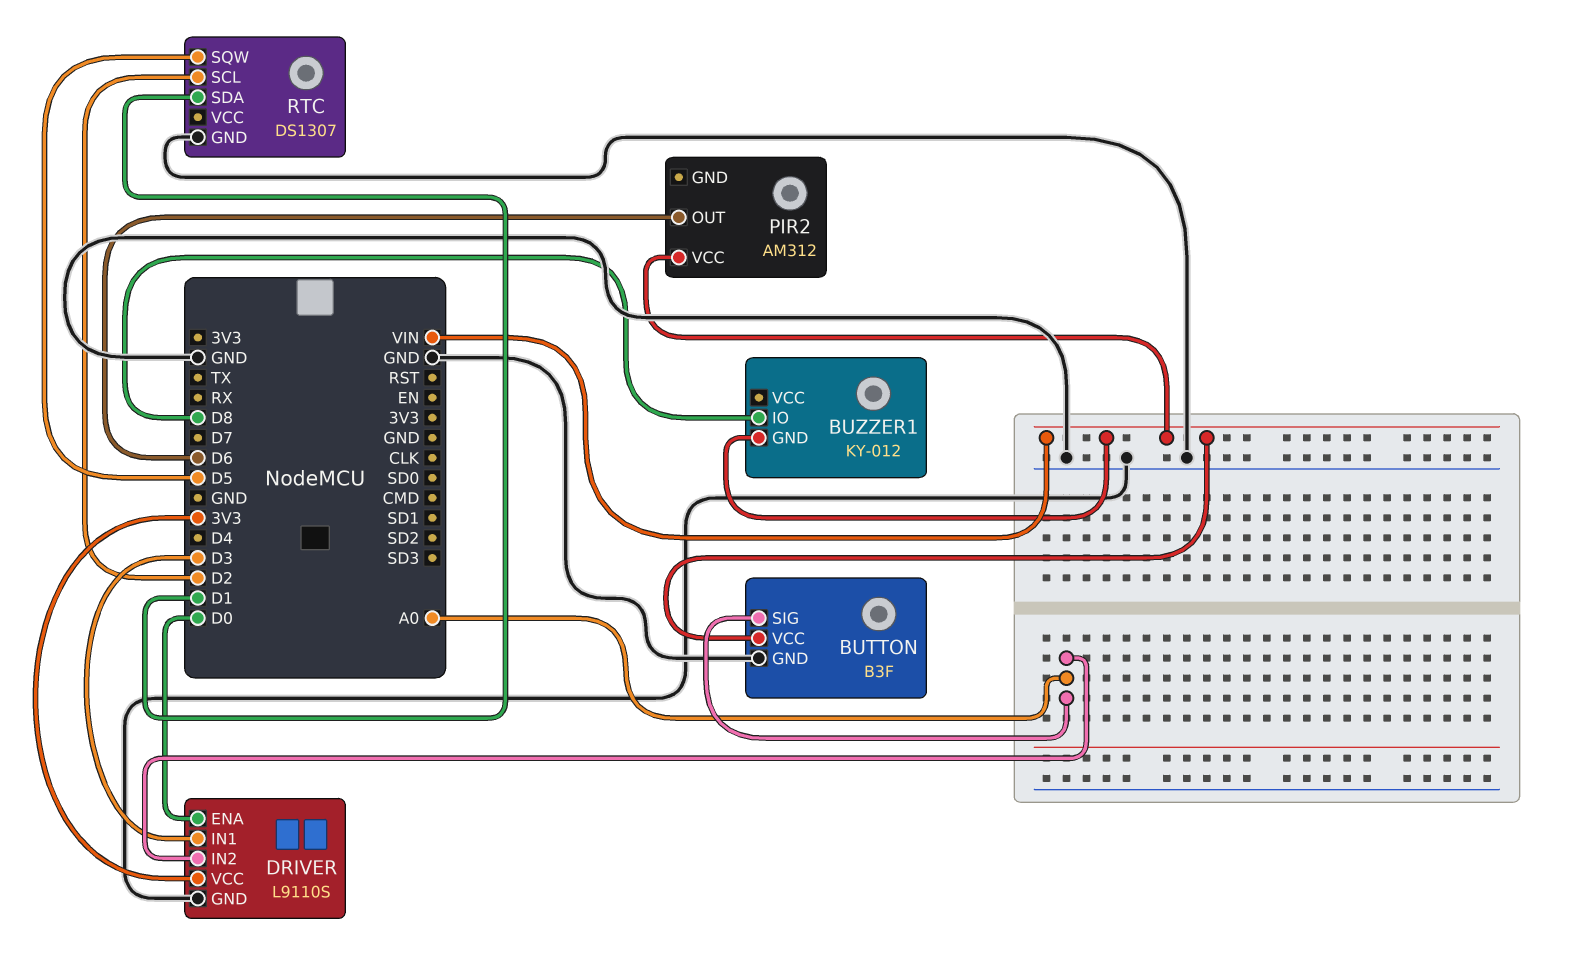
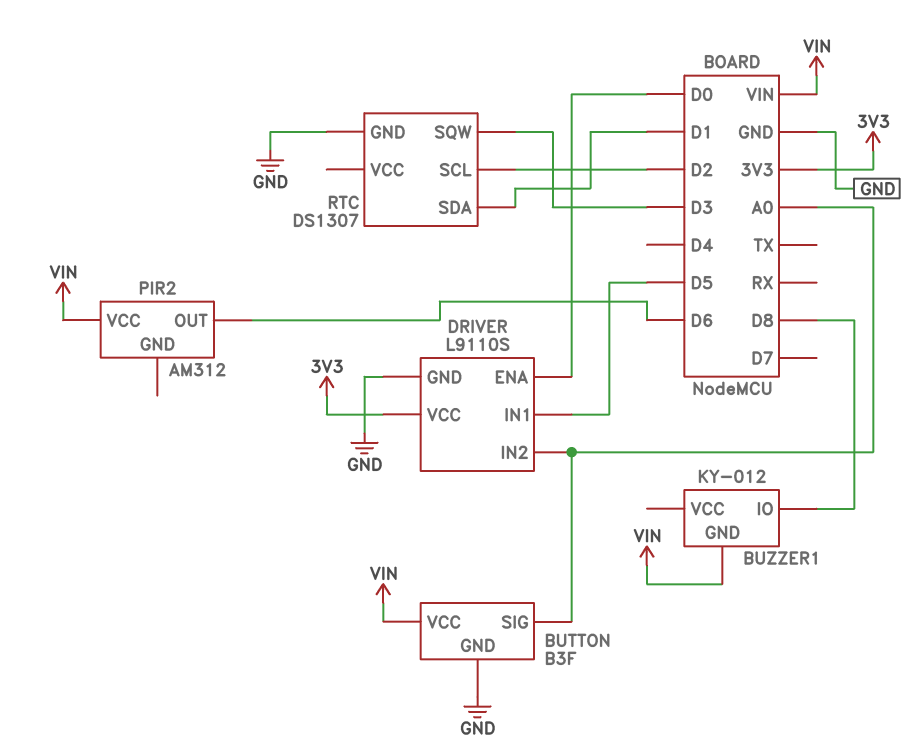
DRIVER pin IN1: D3 -> D5
RTC pin SQW: D5 -> D3

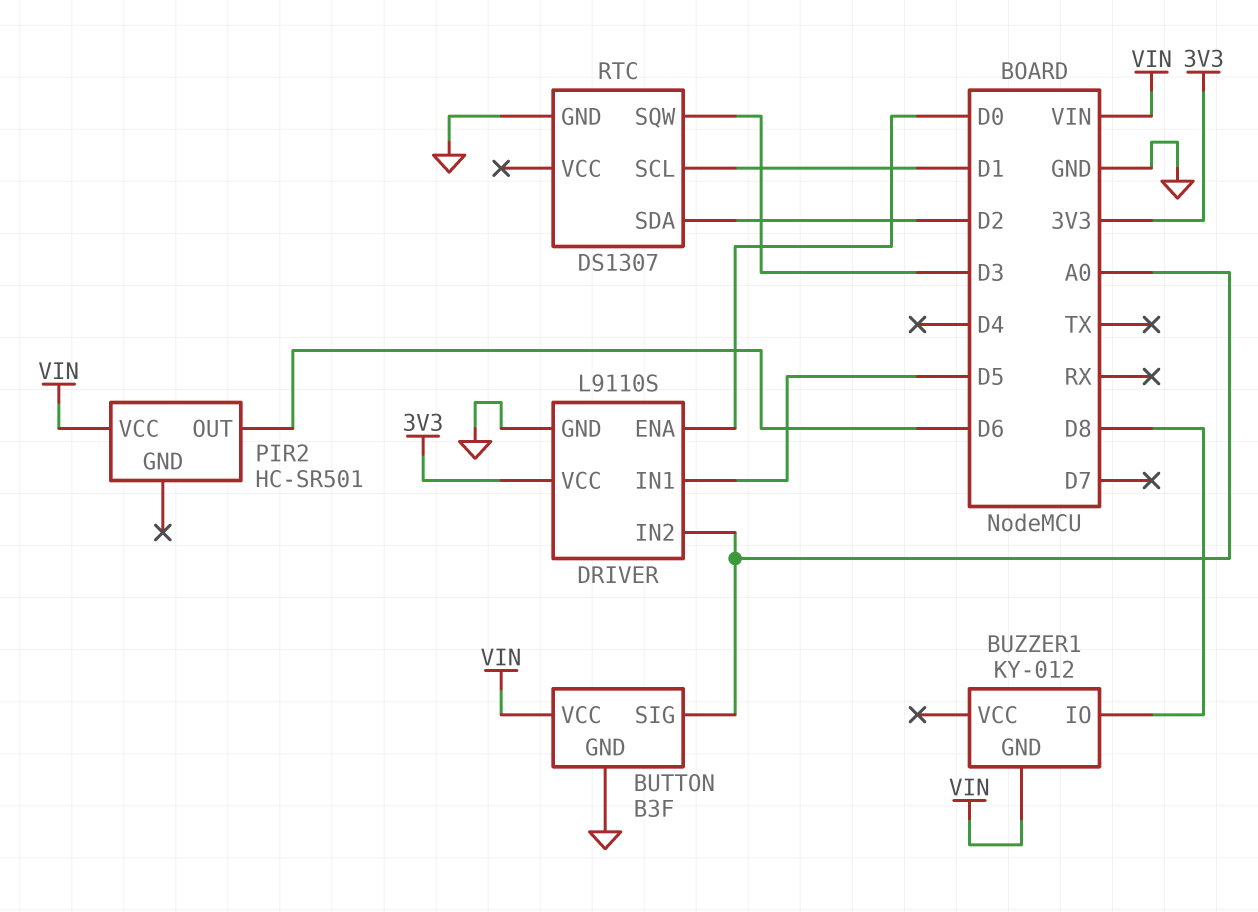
PIR2: AM312 -> HC-SR501
RTC pin SCL: D2 -> D1
RTC pin SDA: D1 -> D2

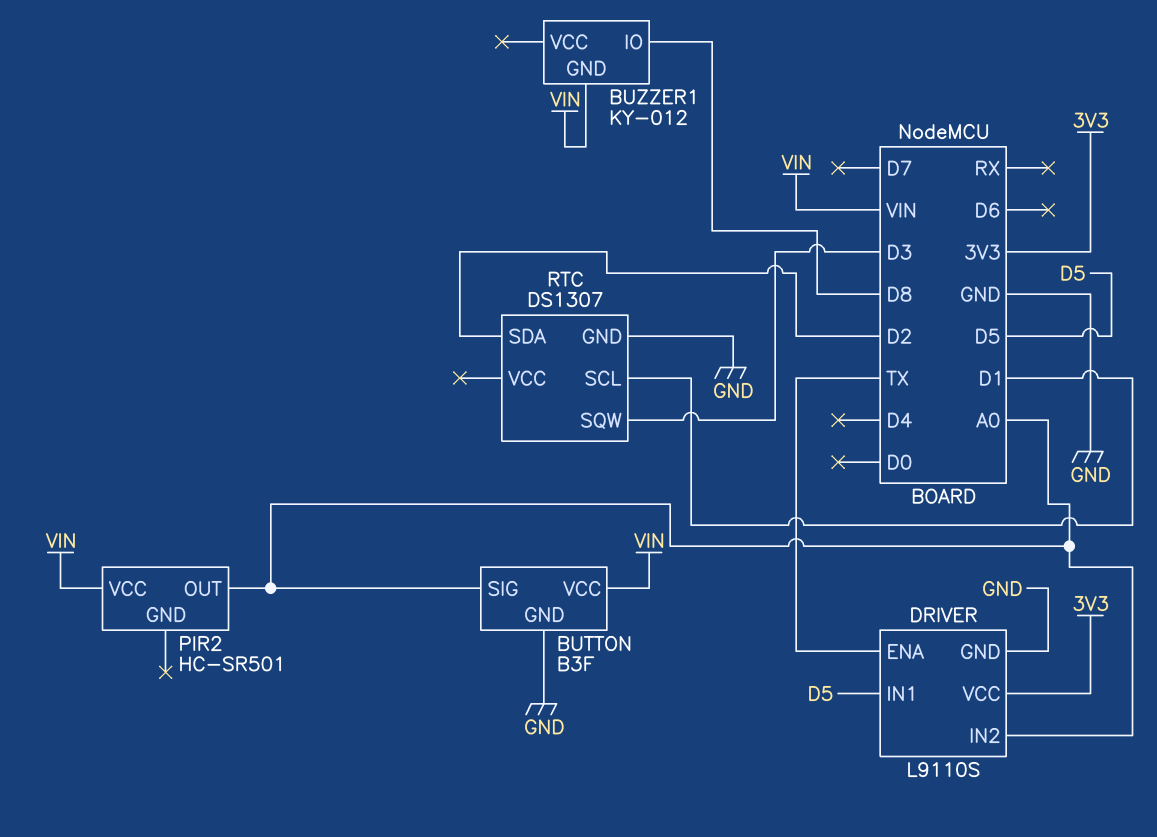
DRIVER pin ENA: D0 -> TX
PIR2 pin OUT: D6 -> A0

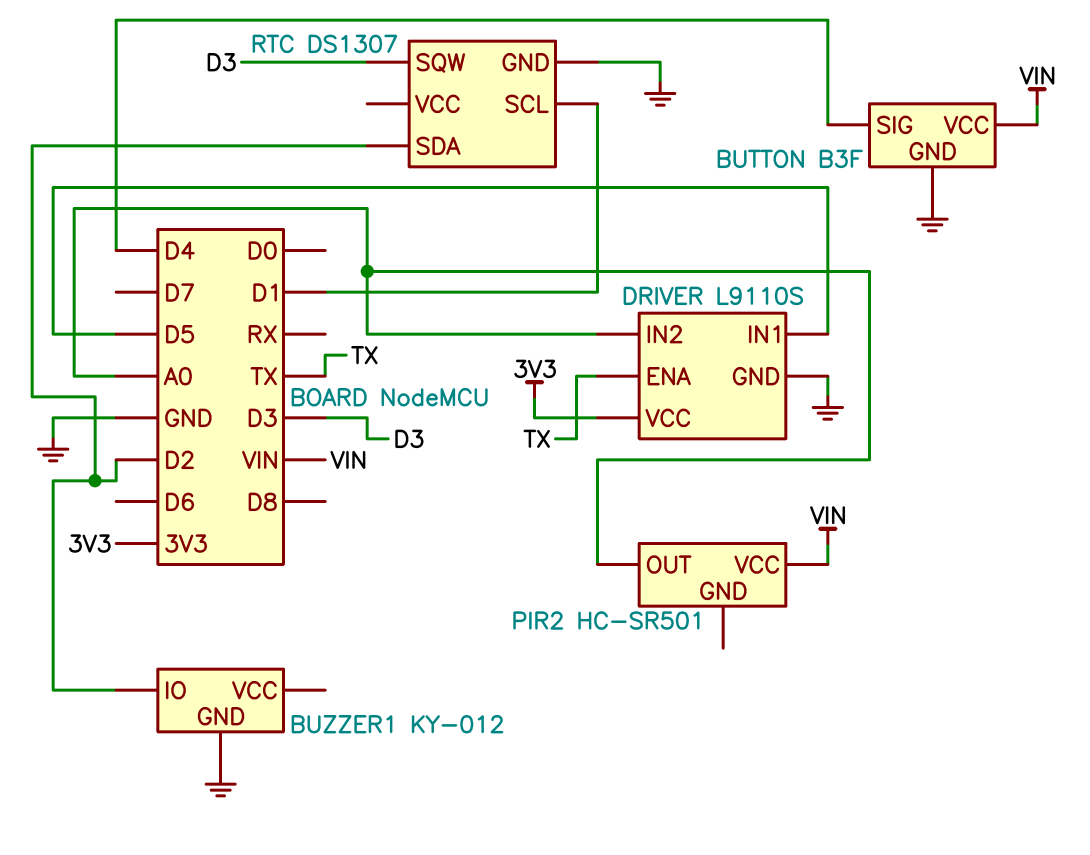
BUTTON pin SIG: A0 -> D4
BUZZER1 pin GND: VIN -> GND
BUZZER1 pin IO: D8 -> D2

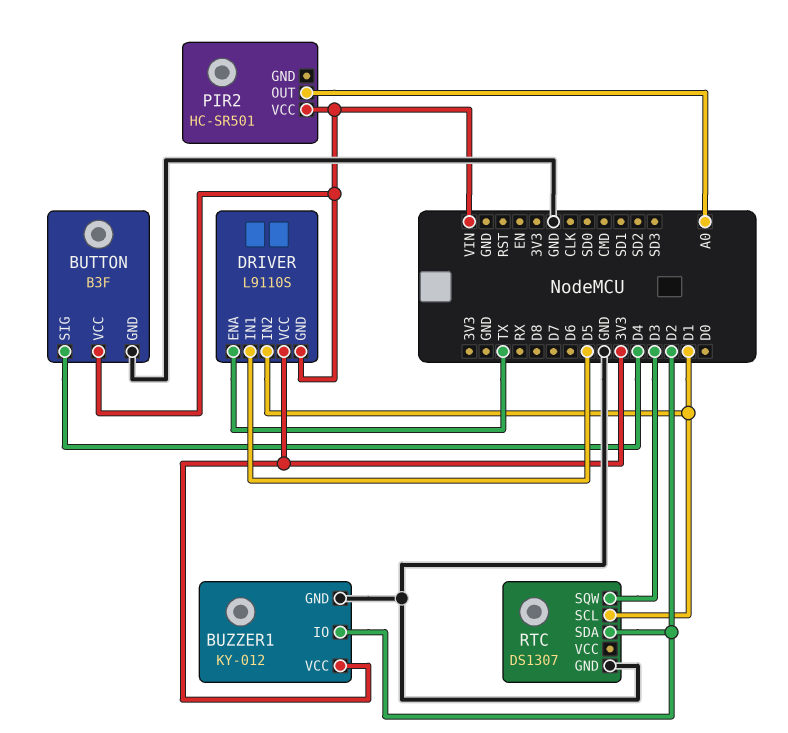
BUZZER1 pin VCC: none -> 3V3
DRIVER pin GND: GND -> VIN
DRIVER pin IN2: A0 -> D1

